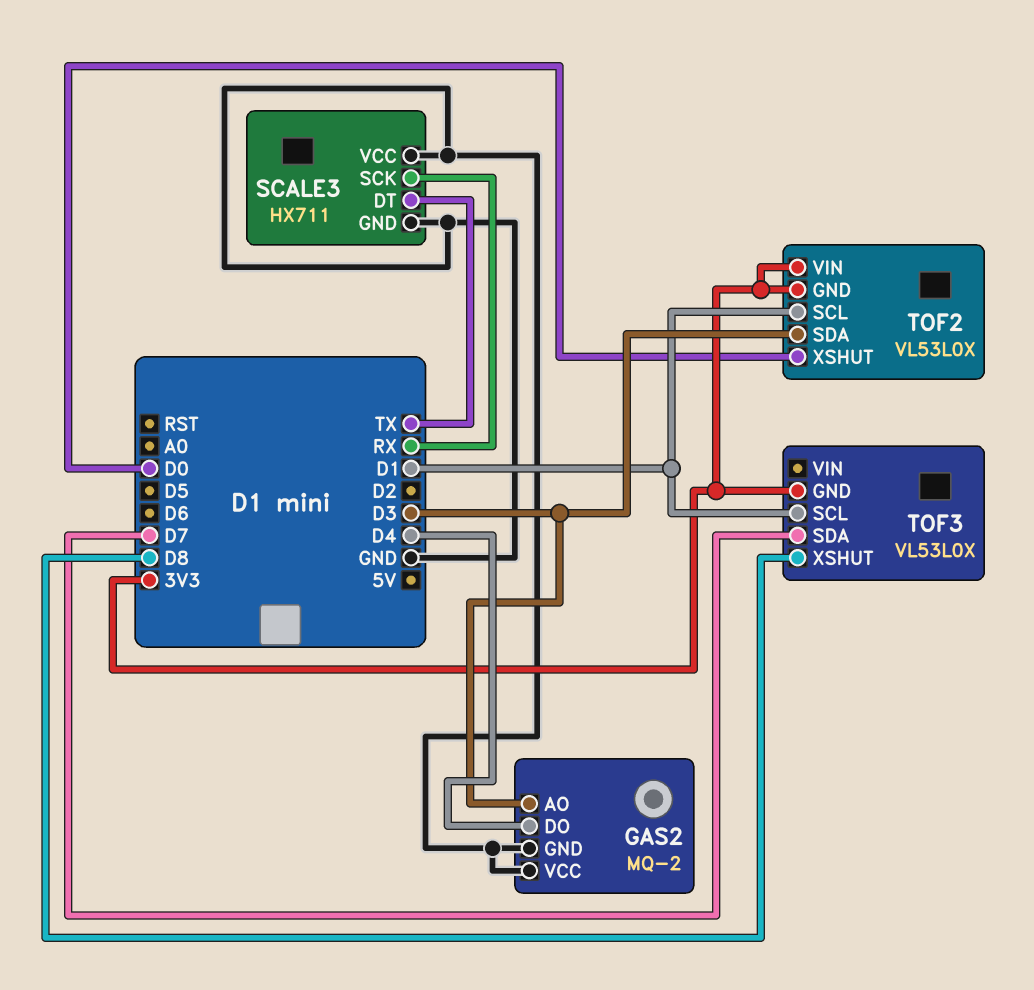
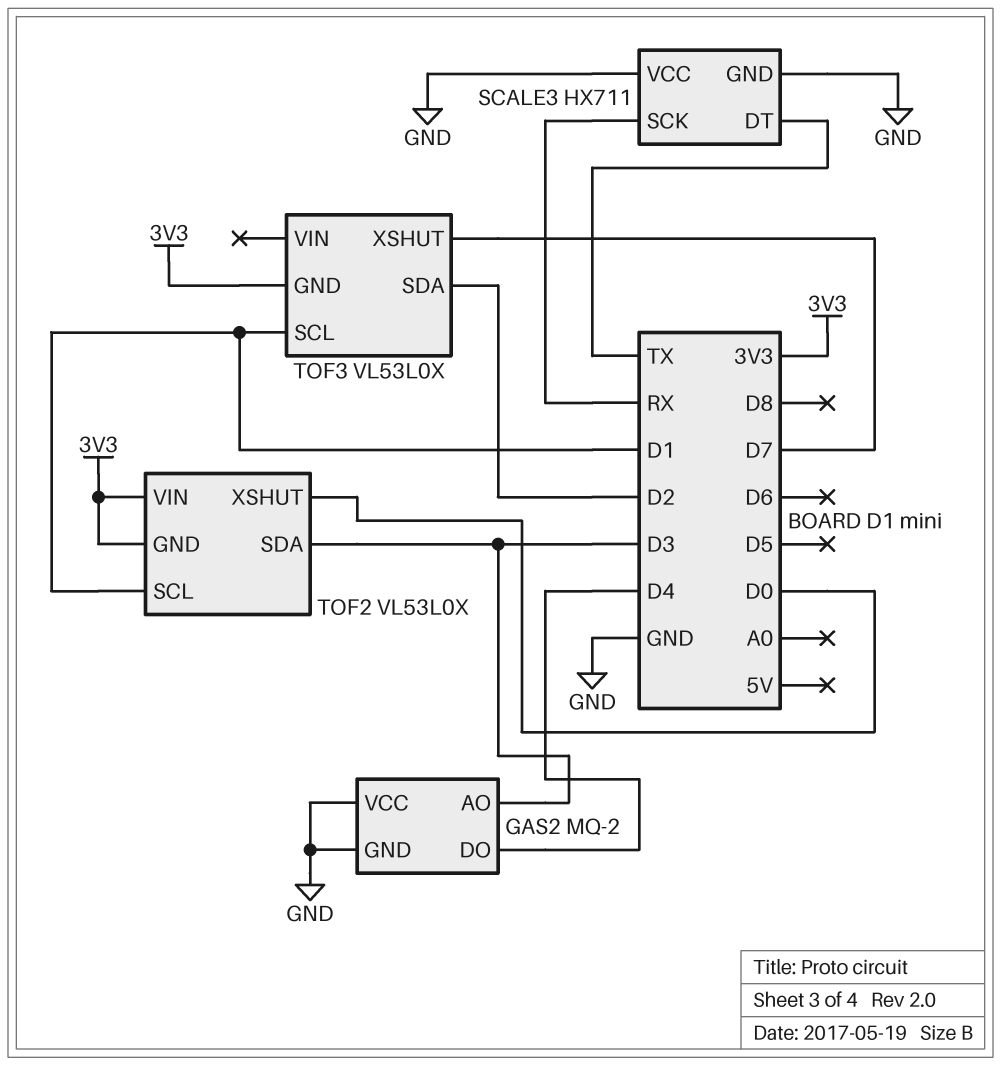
TOF3 pin SDA: D7 -> D2
TOF3 pin XSHUT: D8 -> D7

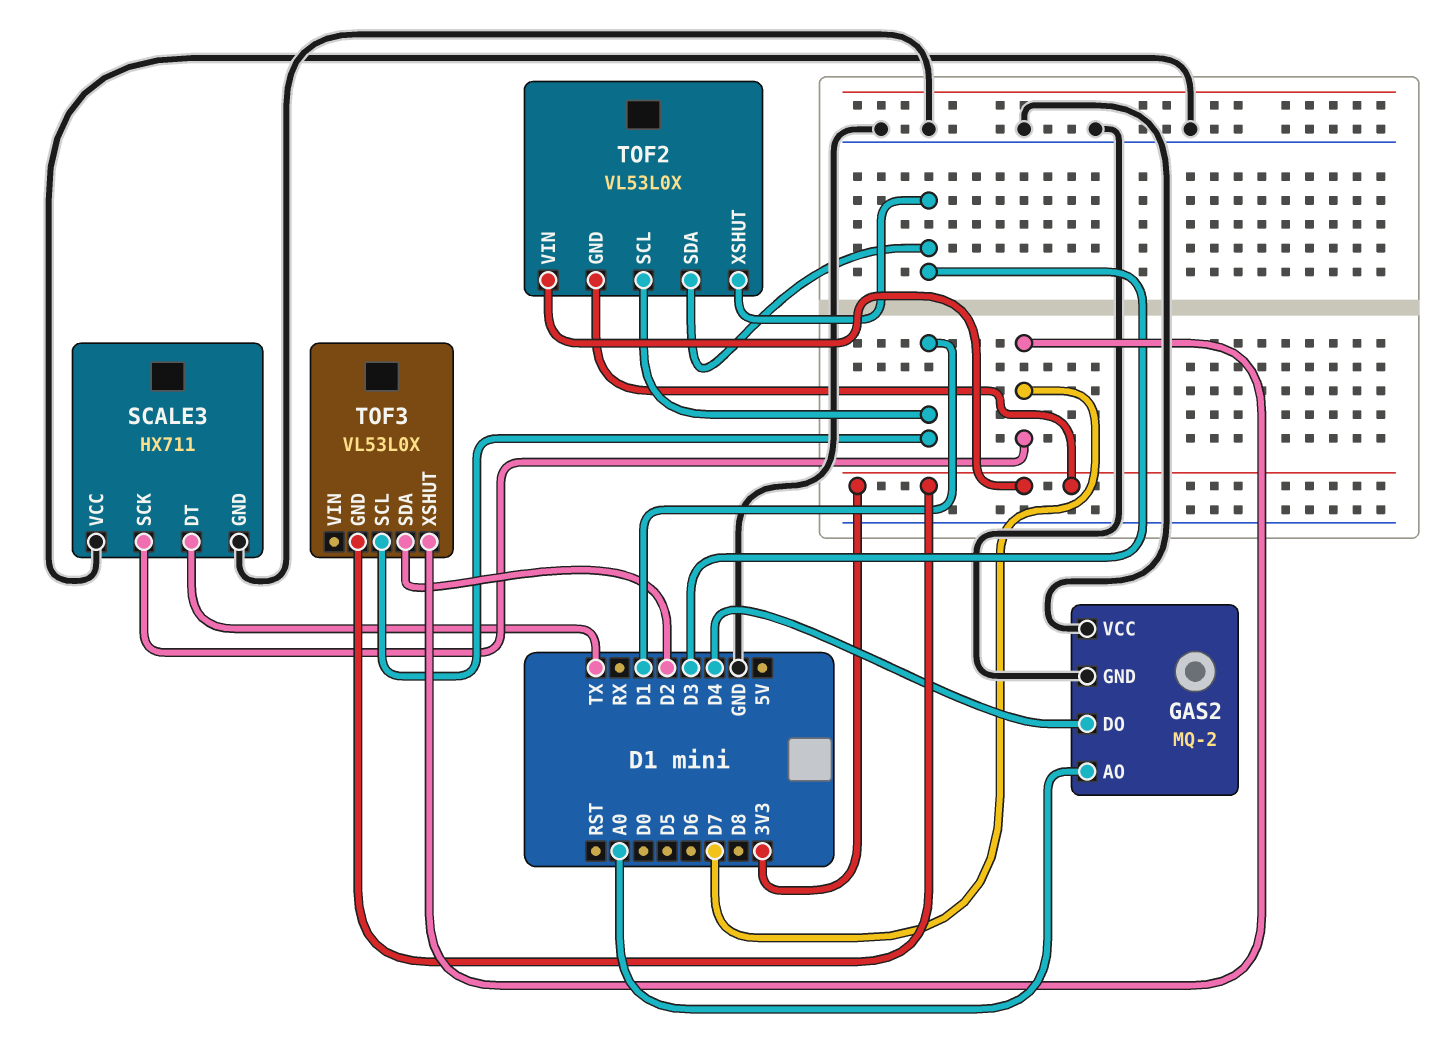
GAS2 pin AO: D3 -> A0
SCALE3 pin SCK: RX -> D7
TOF2 pin XSHUT: D0 -> D3

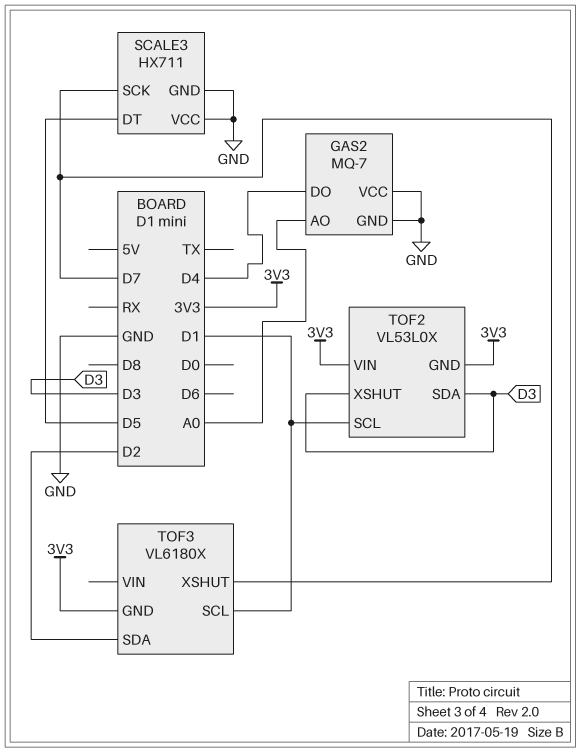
GAS2: MQ-2 -> MQ-7
SCALE3 pin DT: TX -> D5
TOF3: VL53L0X -> VL6180X

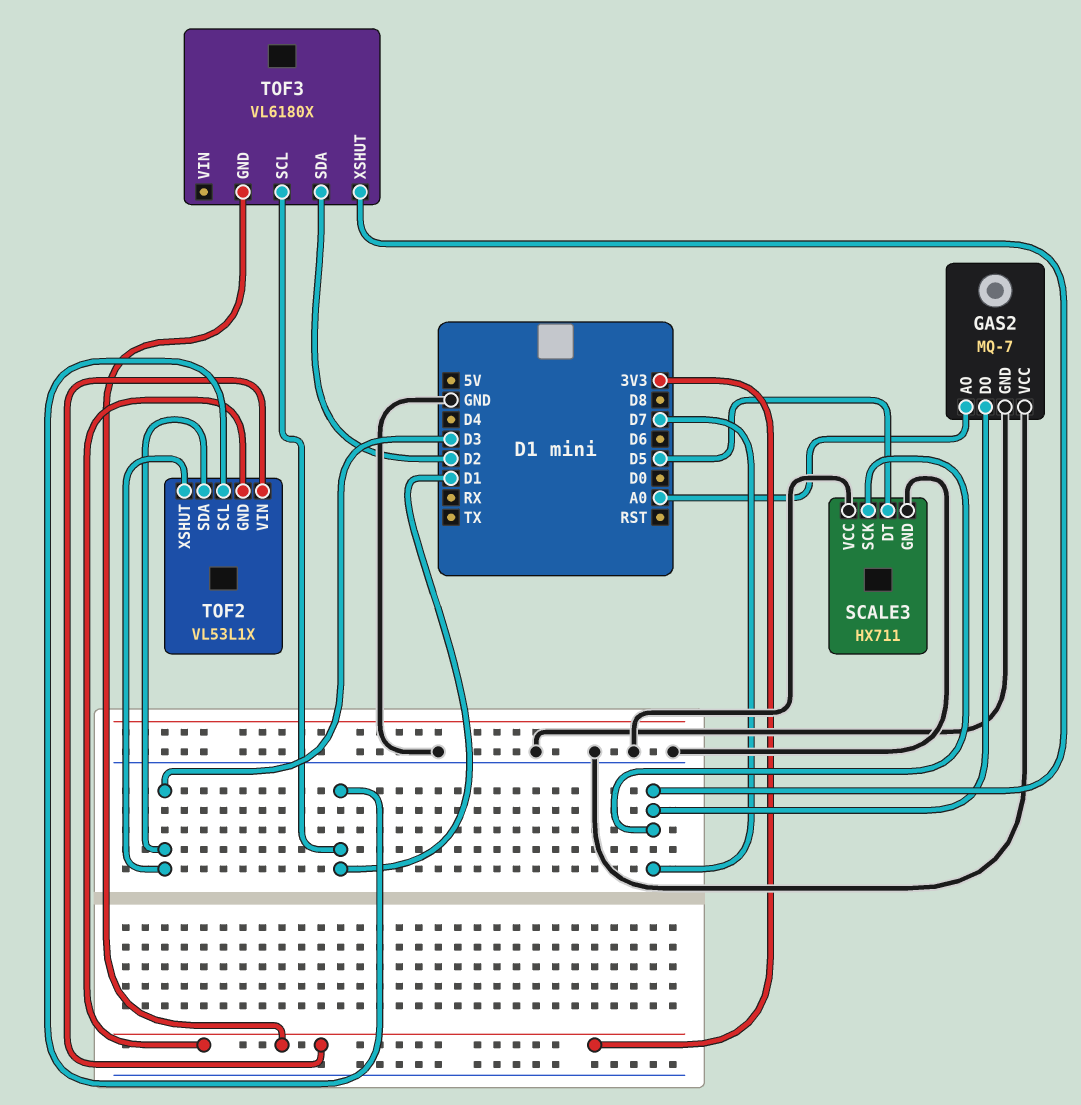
GAS2 pin DO: D4 -> D7
TOF2: VL53L0X -> VL53L1X

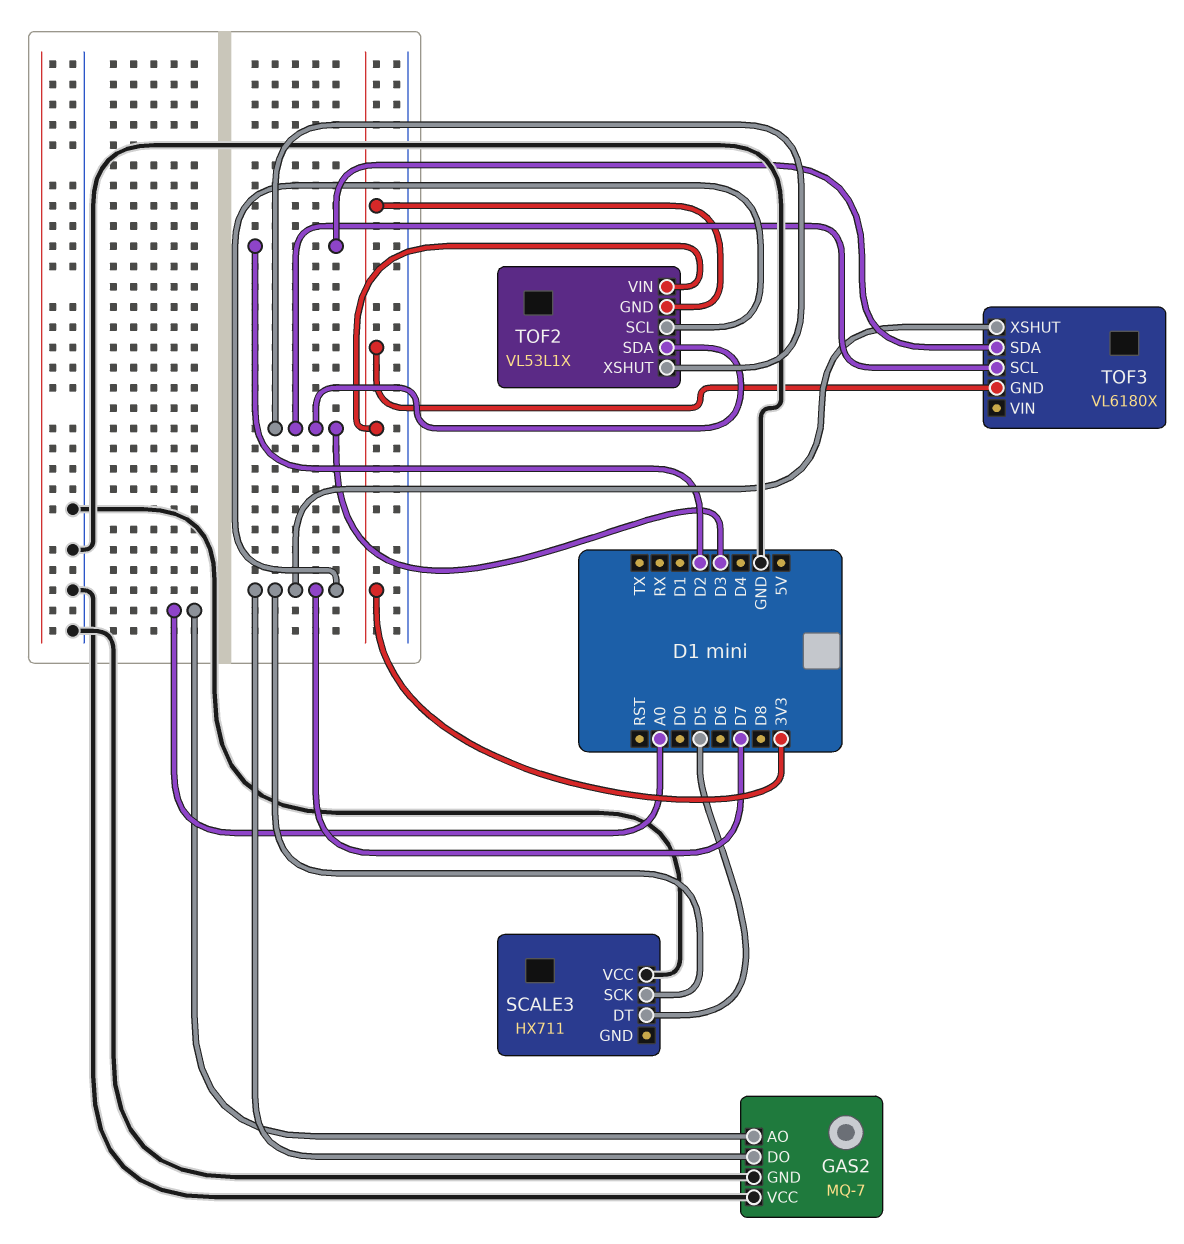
SCALE3 pin GND: GND -> none
TOF2 pin SCL: D1 -> D7
TOF3 pin SCL: D1 -> D3

